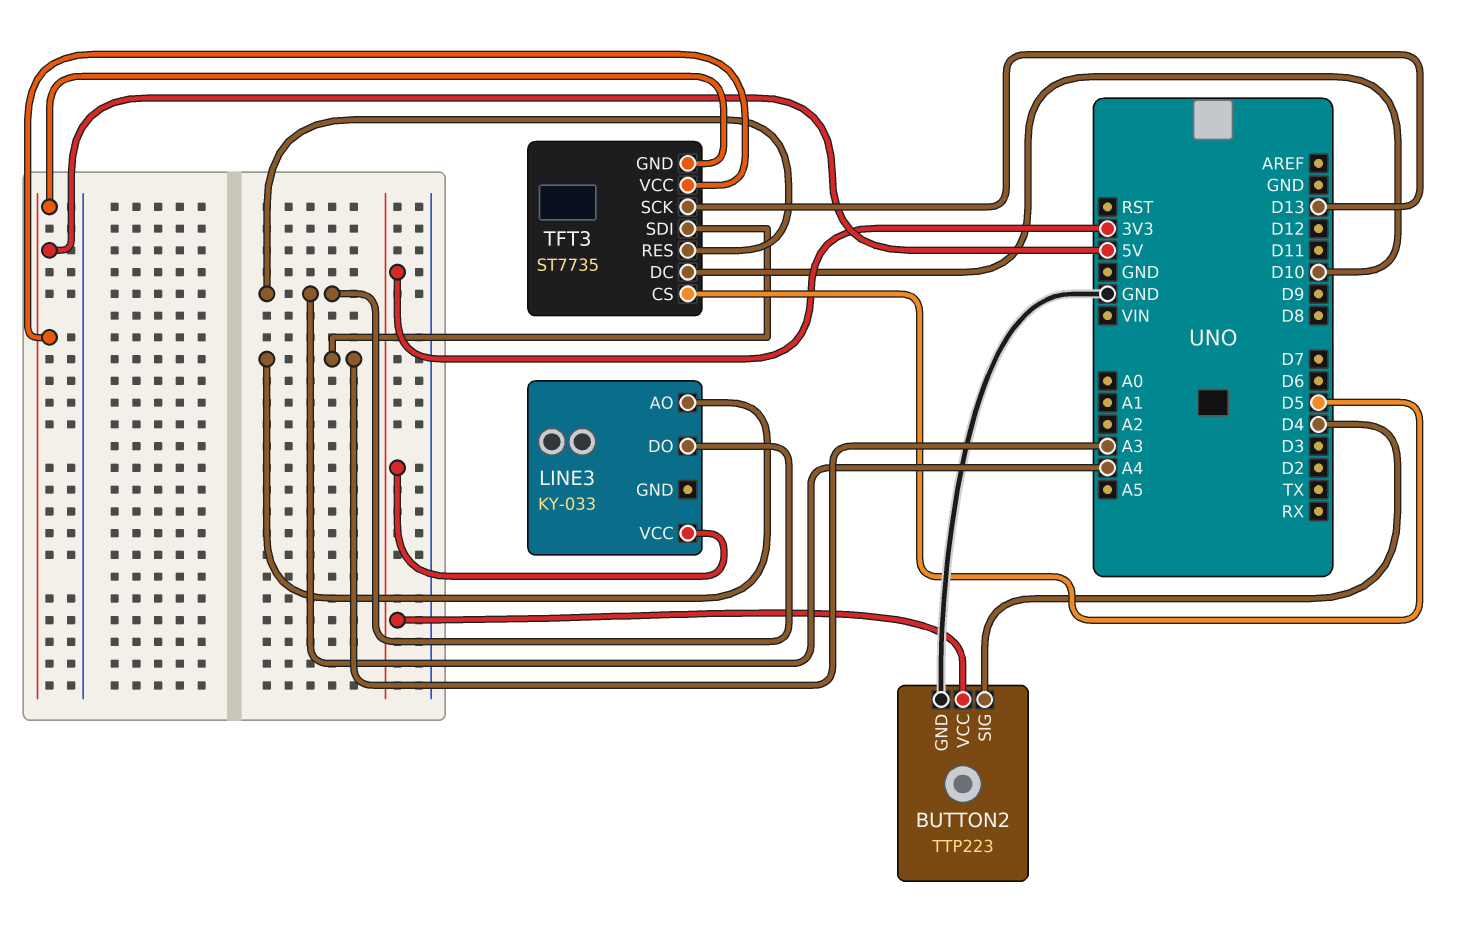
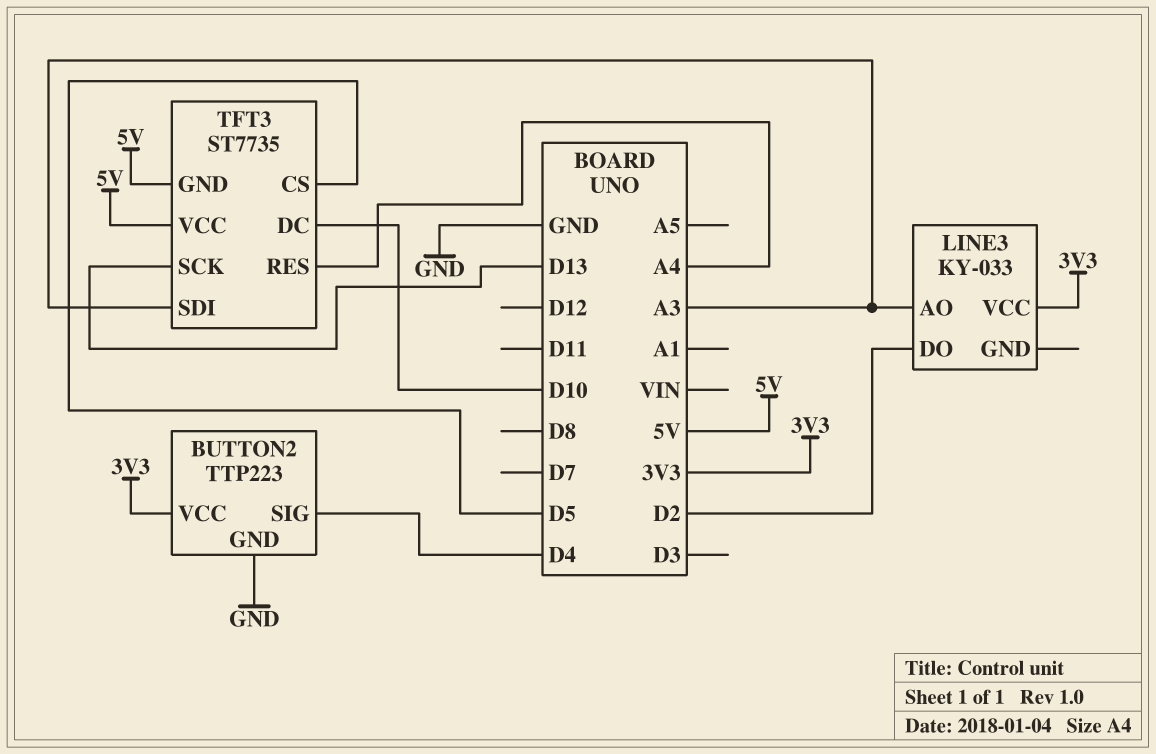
LINE3 pin DO: A4 -> D2

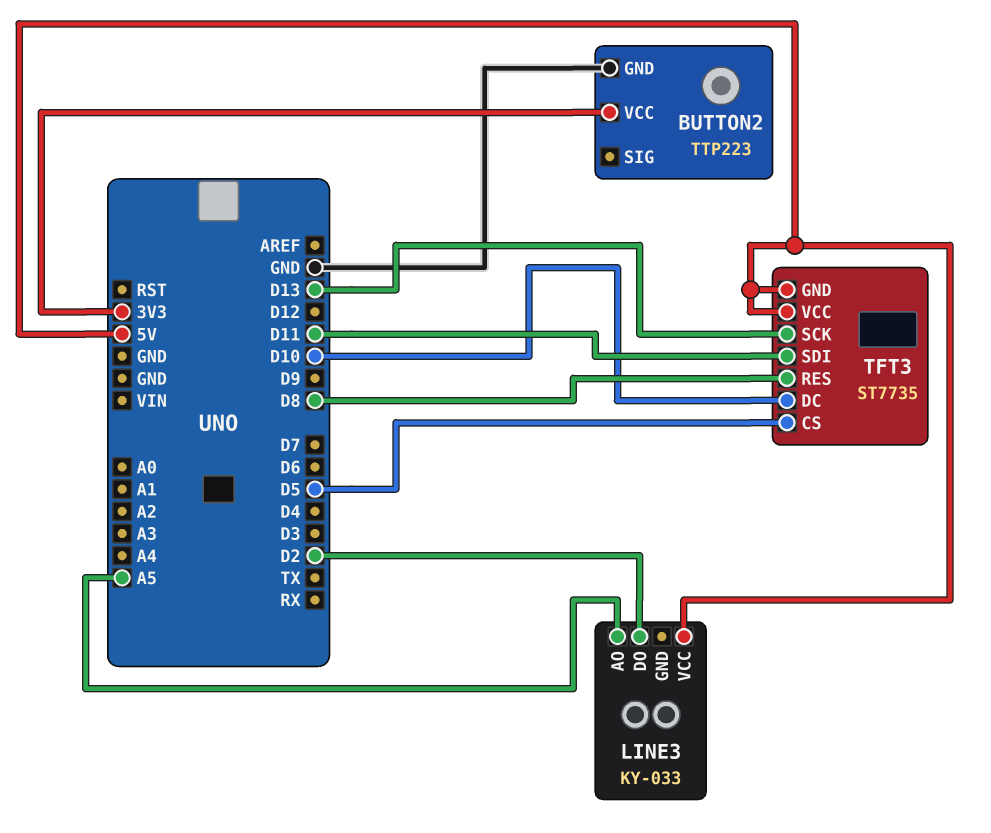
BUTTON2 pin SIG: D4 -> none
LINE3 pin AO: A3 -> A5
LINE3 pin VCC: 3V3 -> 5V
TFT3 pin RES: A4 -> D8
TFT3 pin SDI: A3 -> D11

